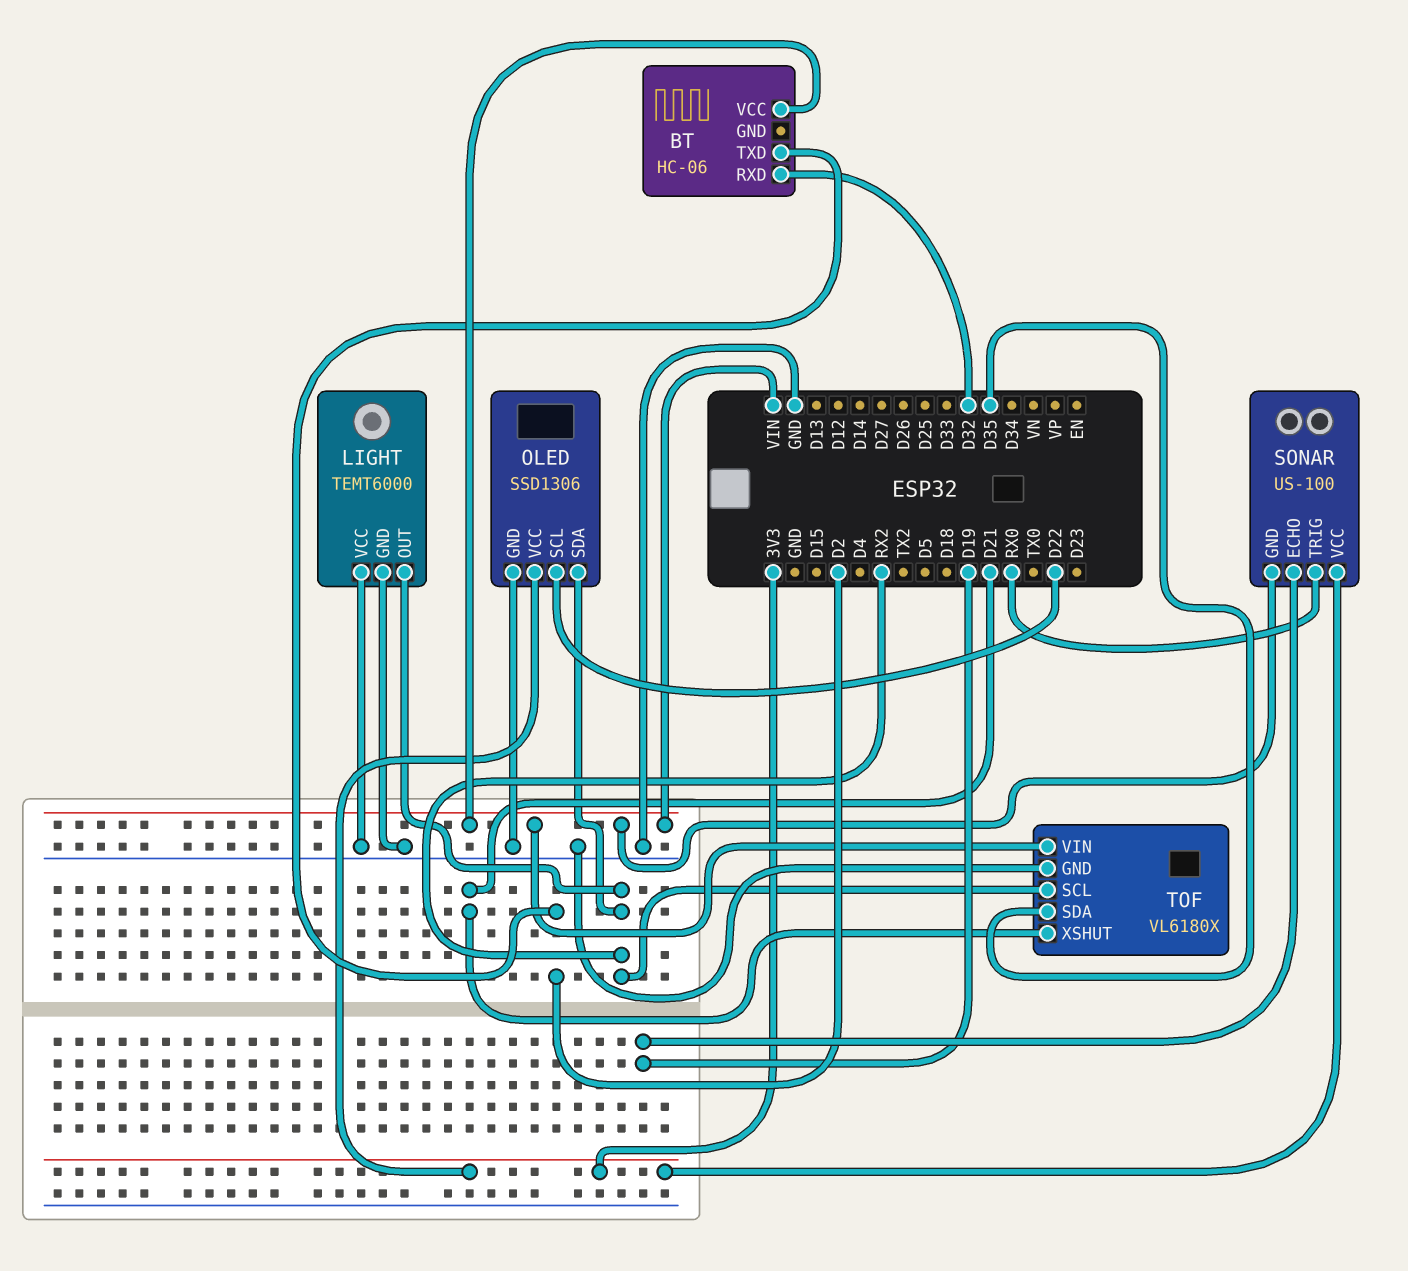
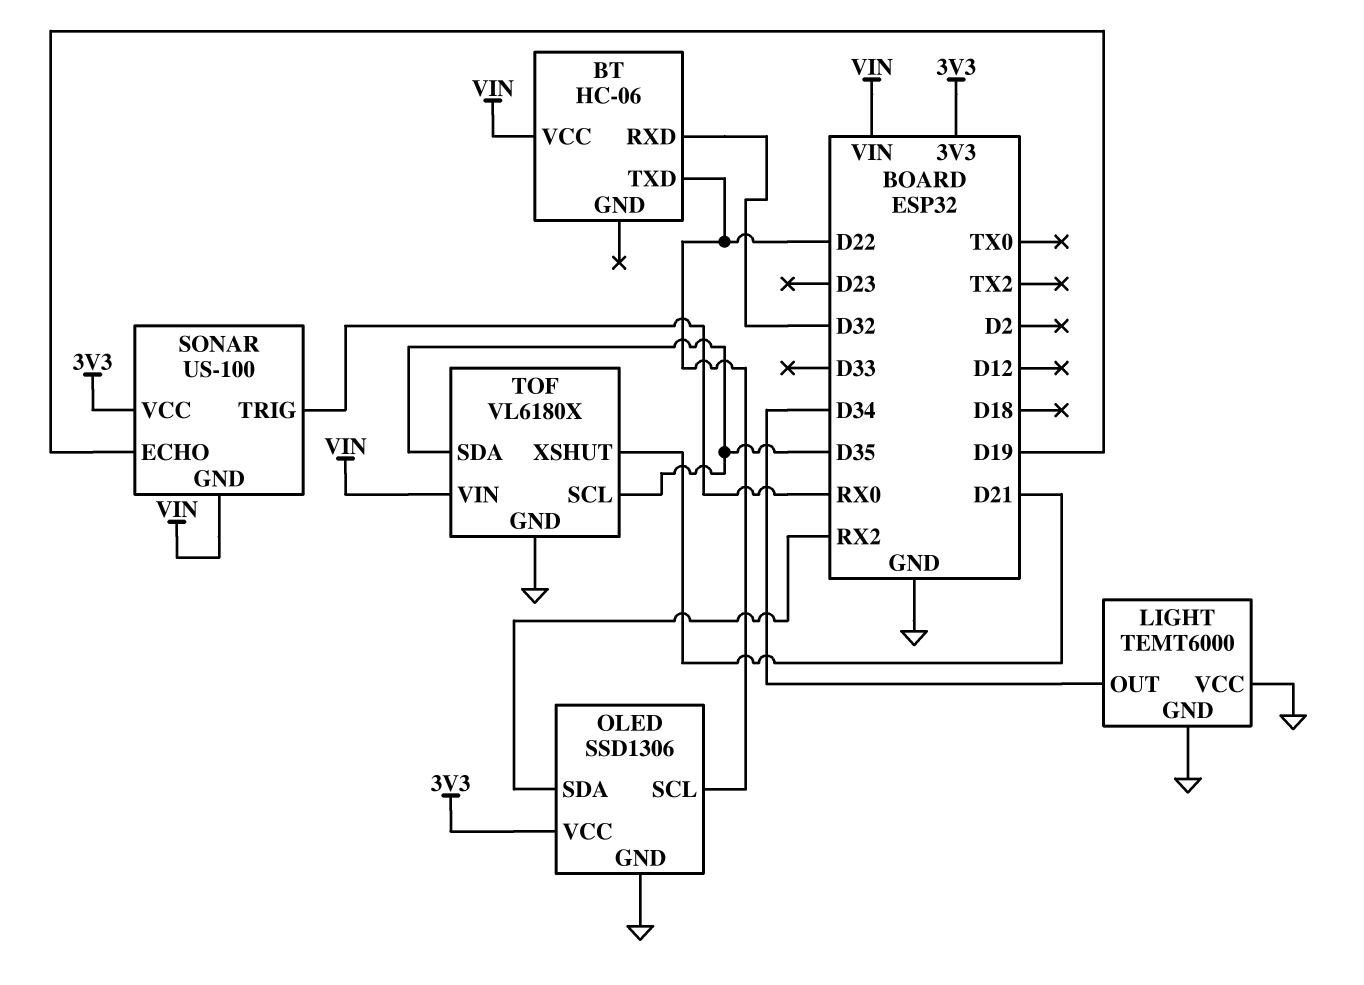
BT pin TXD: D2 -> D22
LIGHT pin OUT: RX2 -> D34
TOF pin SCL: RX2 -> D35

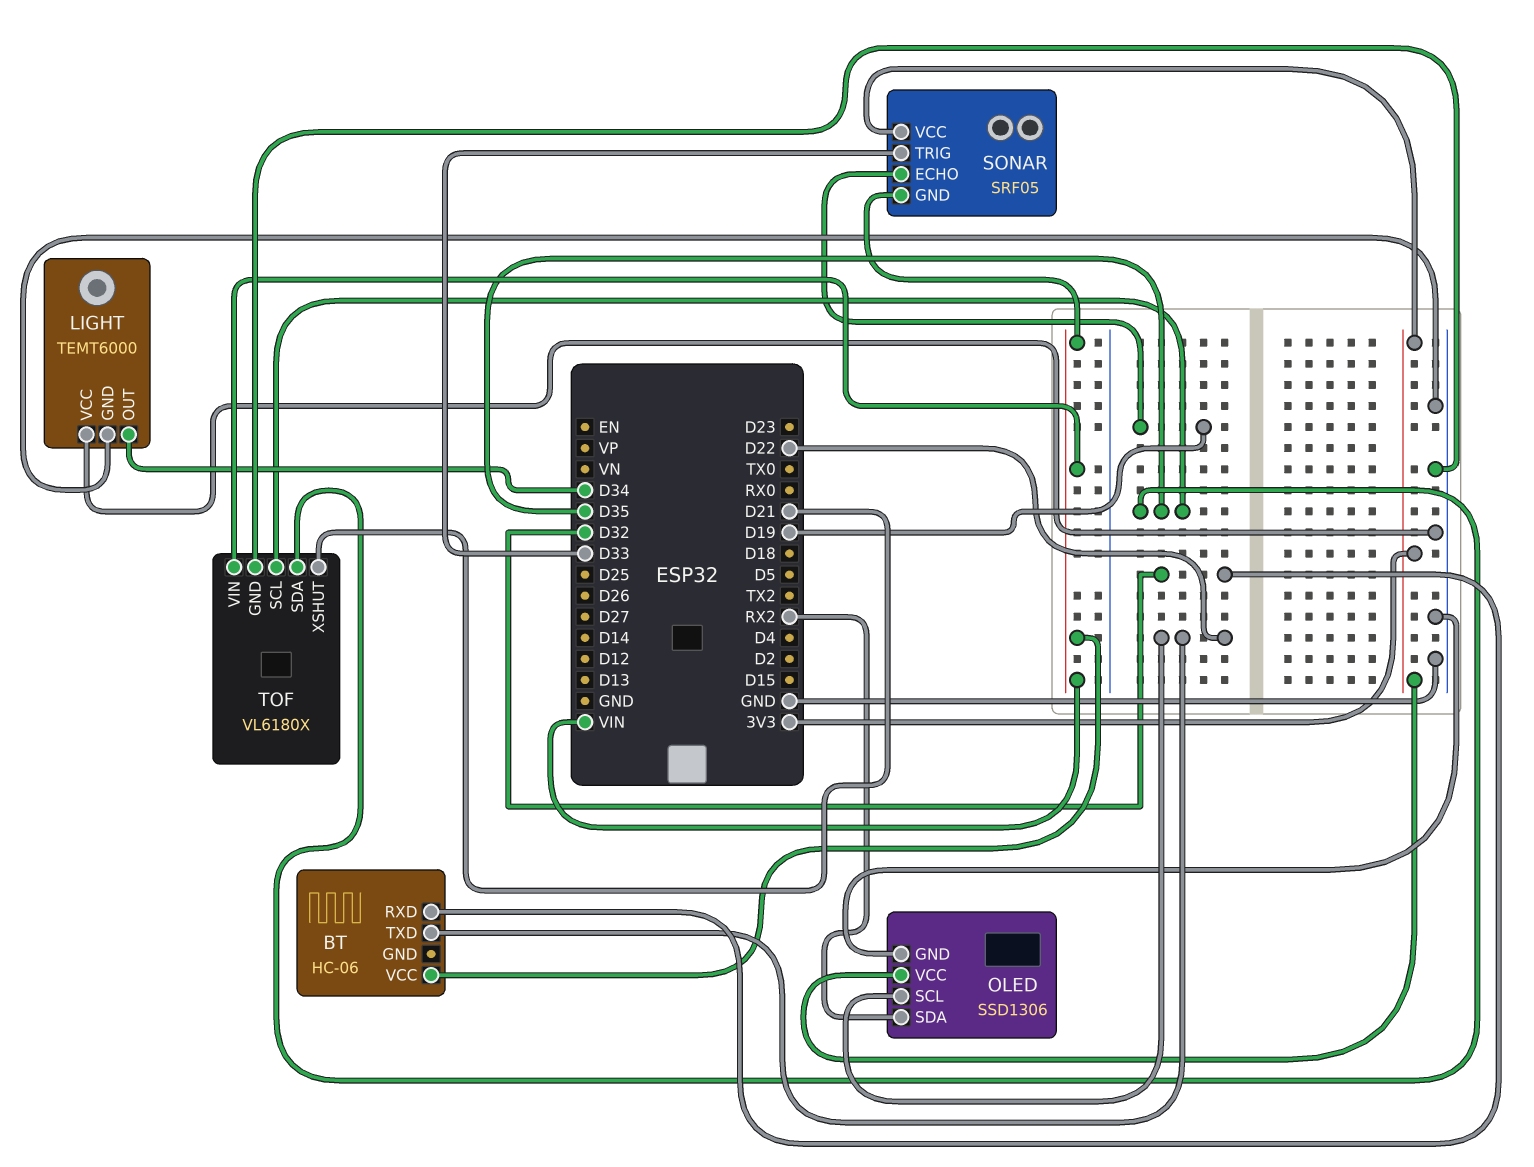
SONAR: US-100 -> SRF05
SONAR pin TRIG: RX0 -> D33

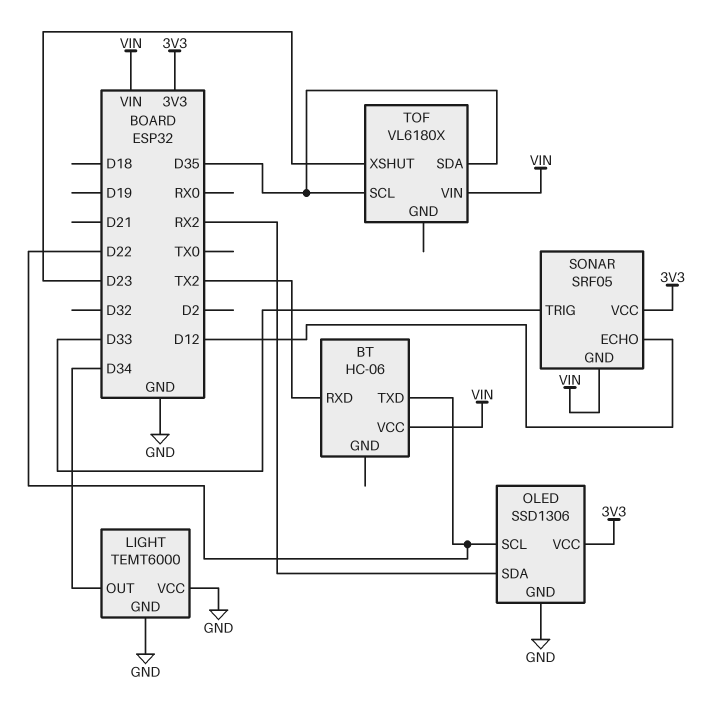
BT pin RXD: D32 -> TX2
SONAR pin ECHO: D19 -> D12
TOF pin GND: GND -> none
TOF pin XSHUT: D21 -> D23

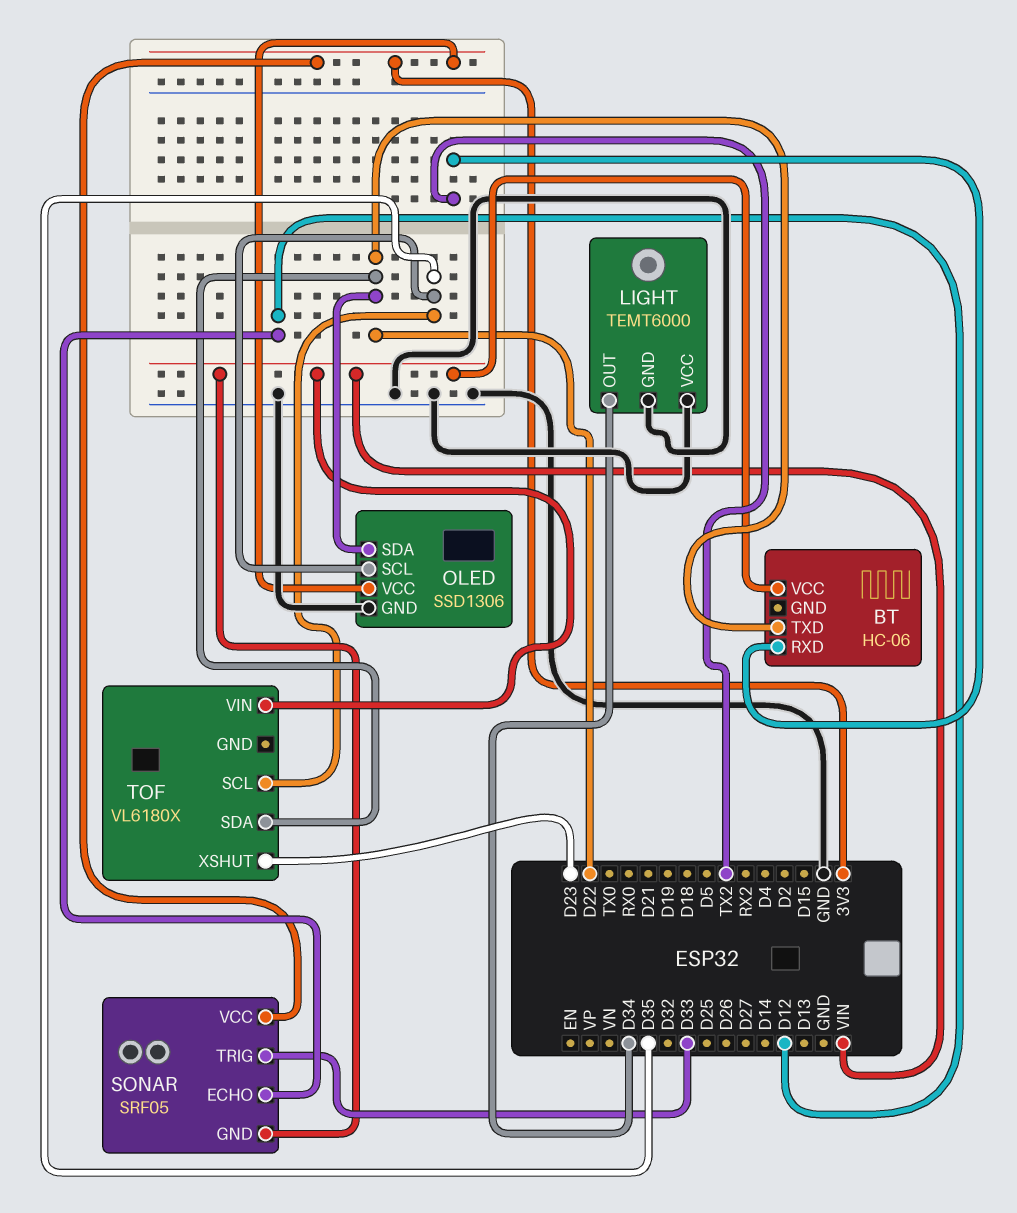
OLED pin SCL: D22 -> D35
OLED pin SDA: RX2 -> D22
TOF pin SDA: D35 -> D22

